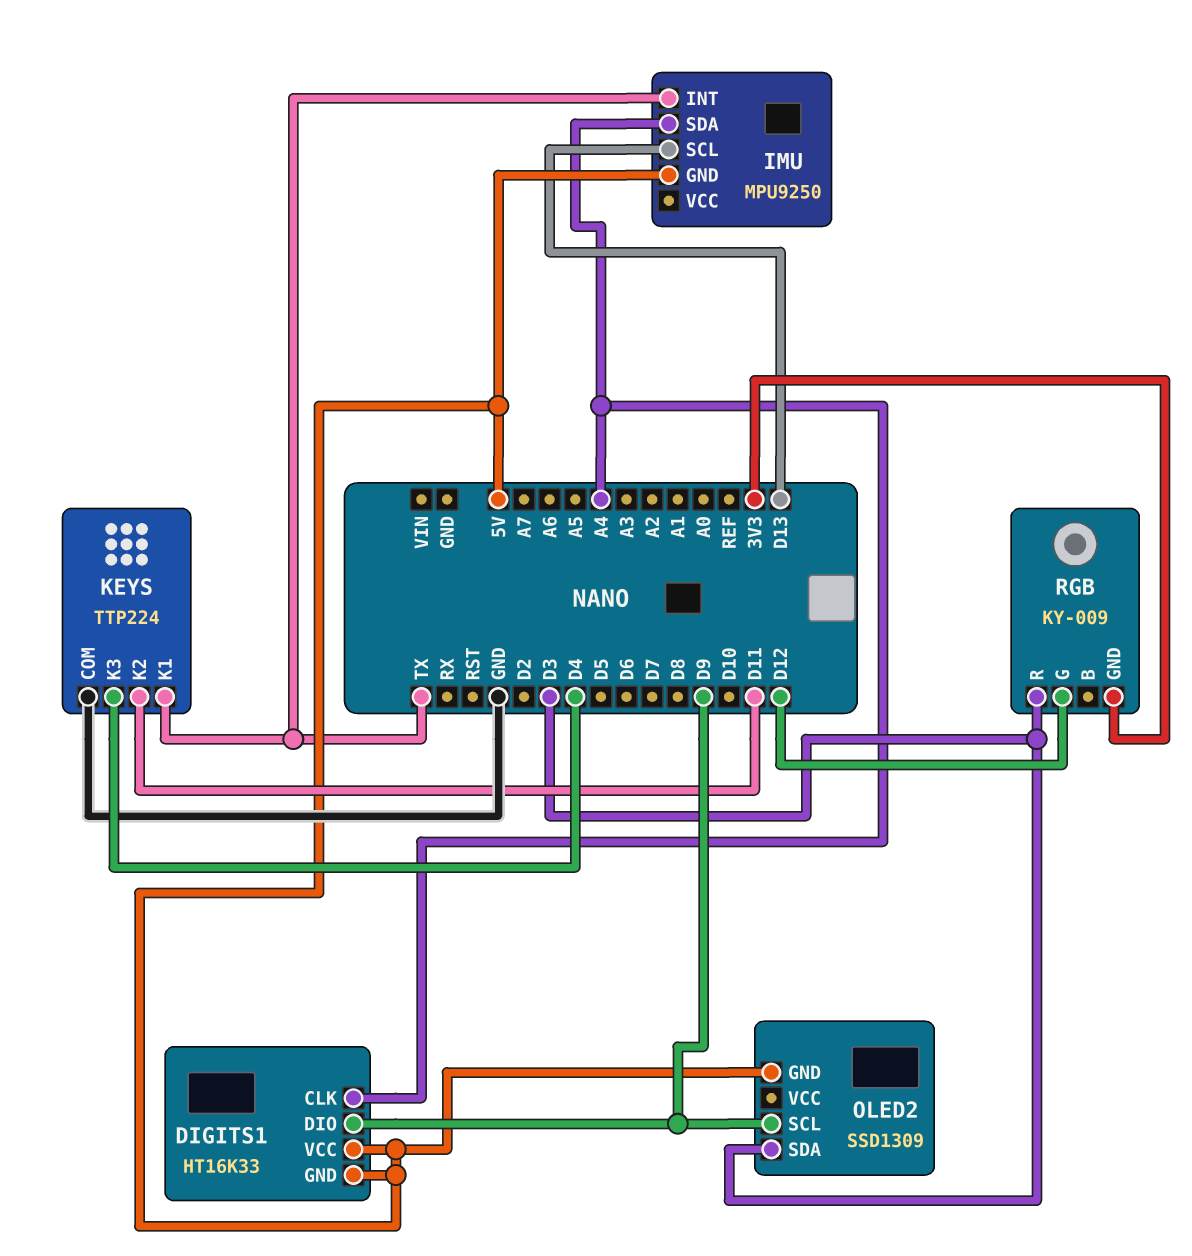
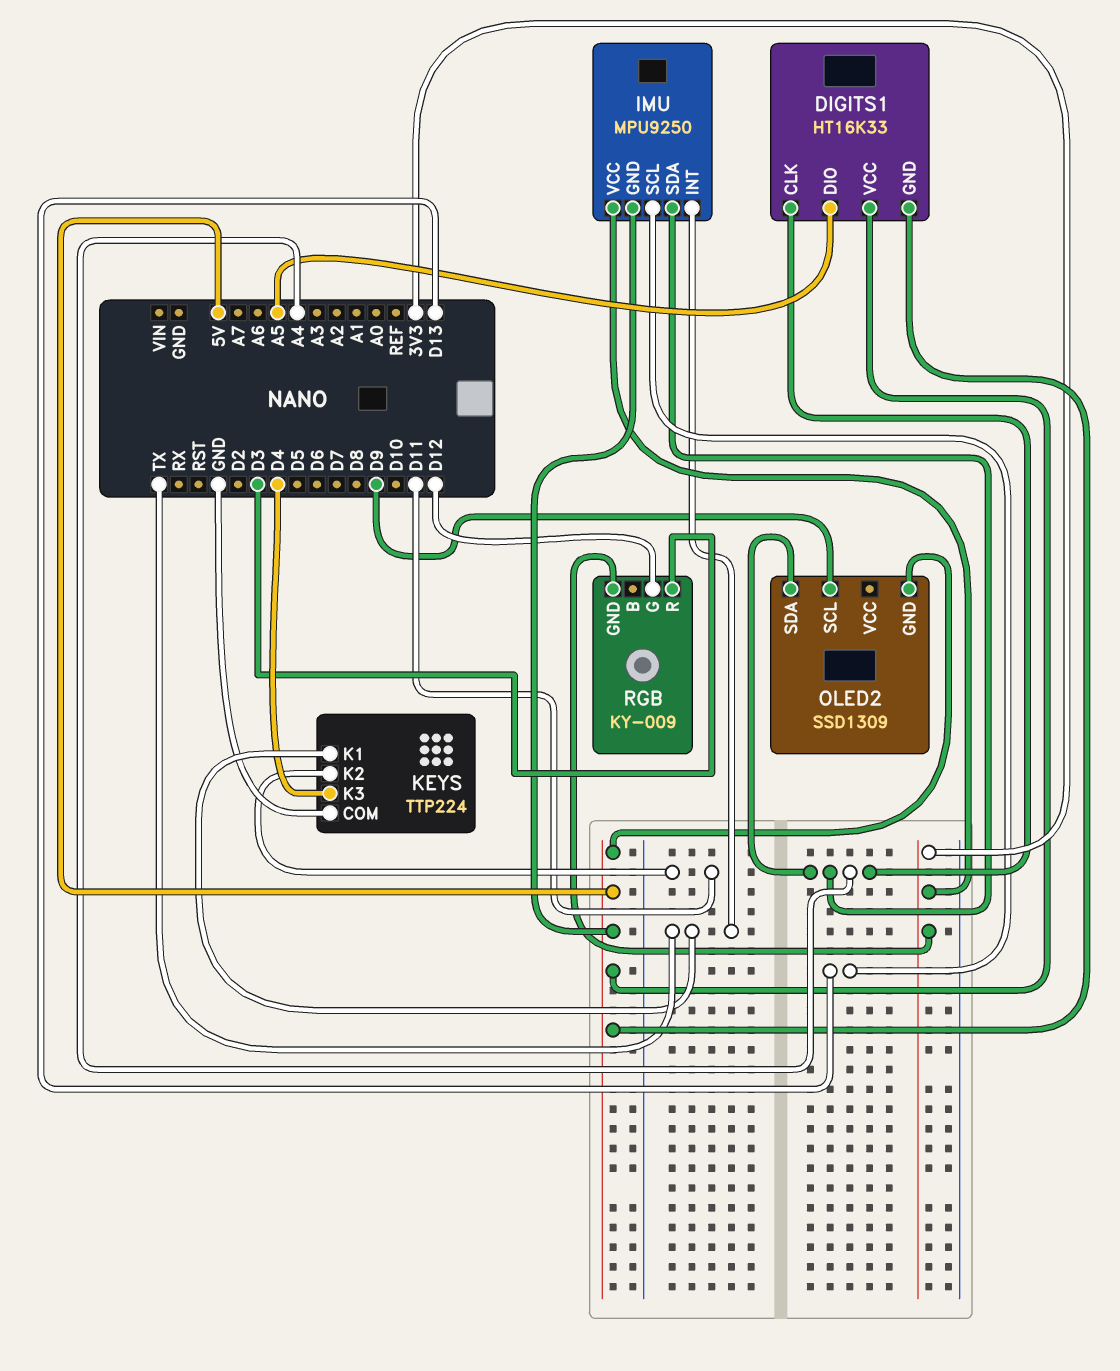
DIGITS1 pin DIO: D9 -> A5
IMU pin VCC: none -> 3V3
OLED2 pin SDA: D3 -> A4

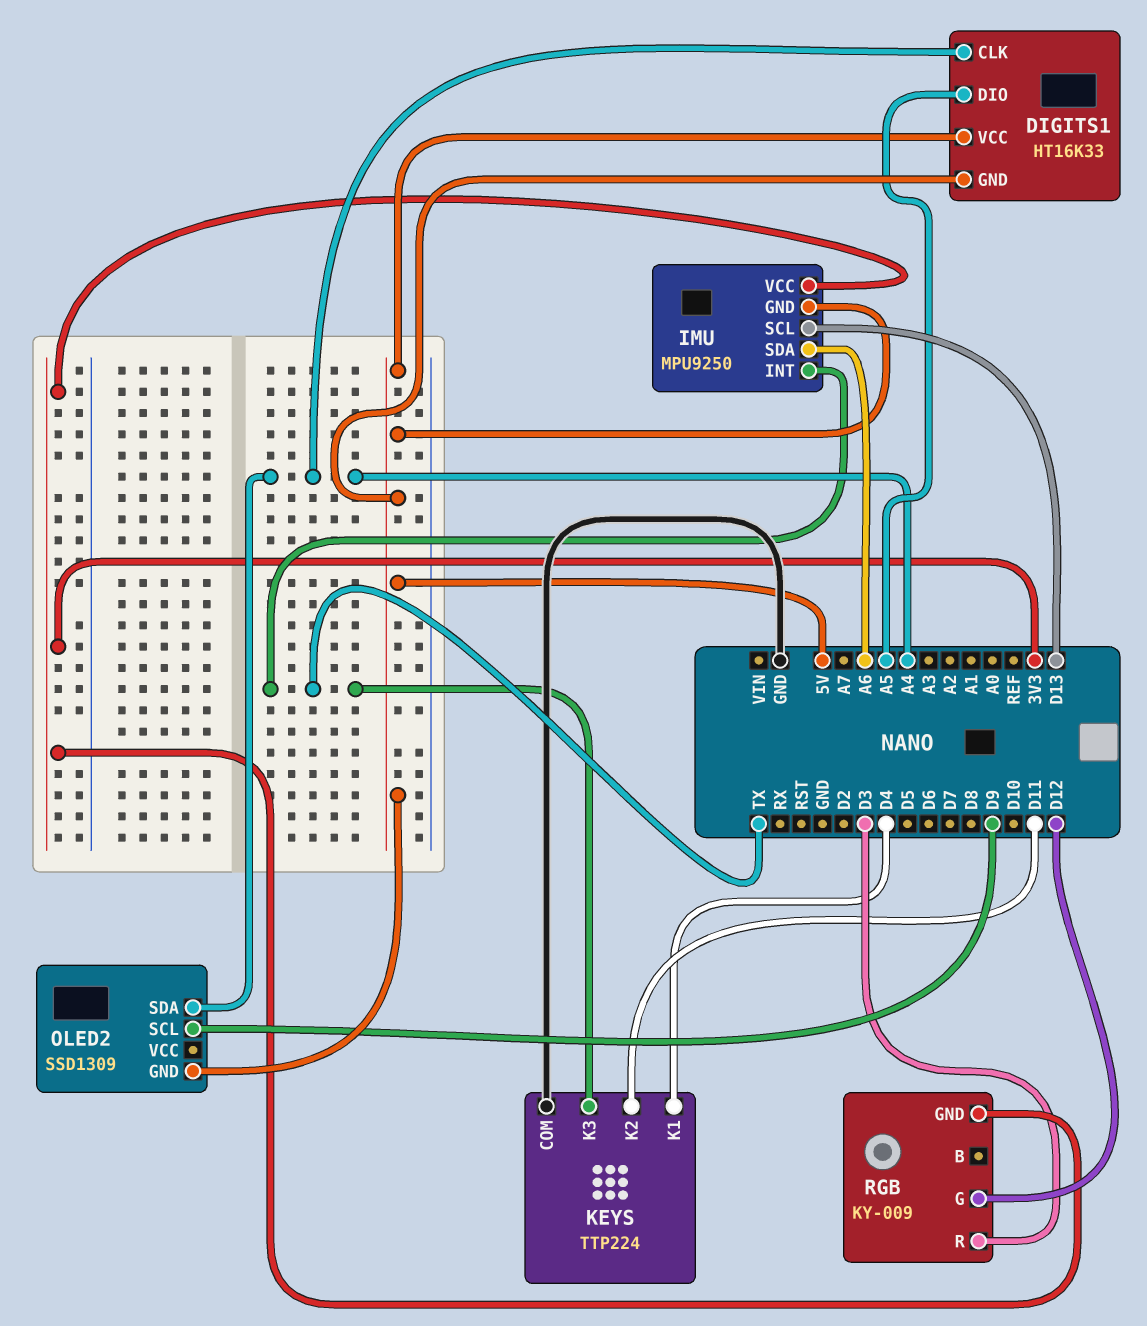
IMU pin SDA: A4 -> A6
KEYS pin K1: TX -> D4
KEYS pin K3: D4 -> TX

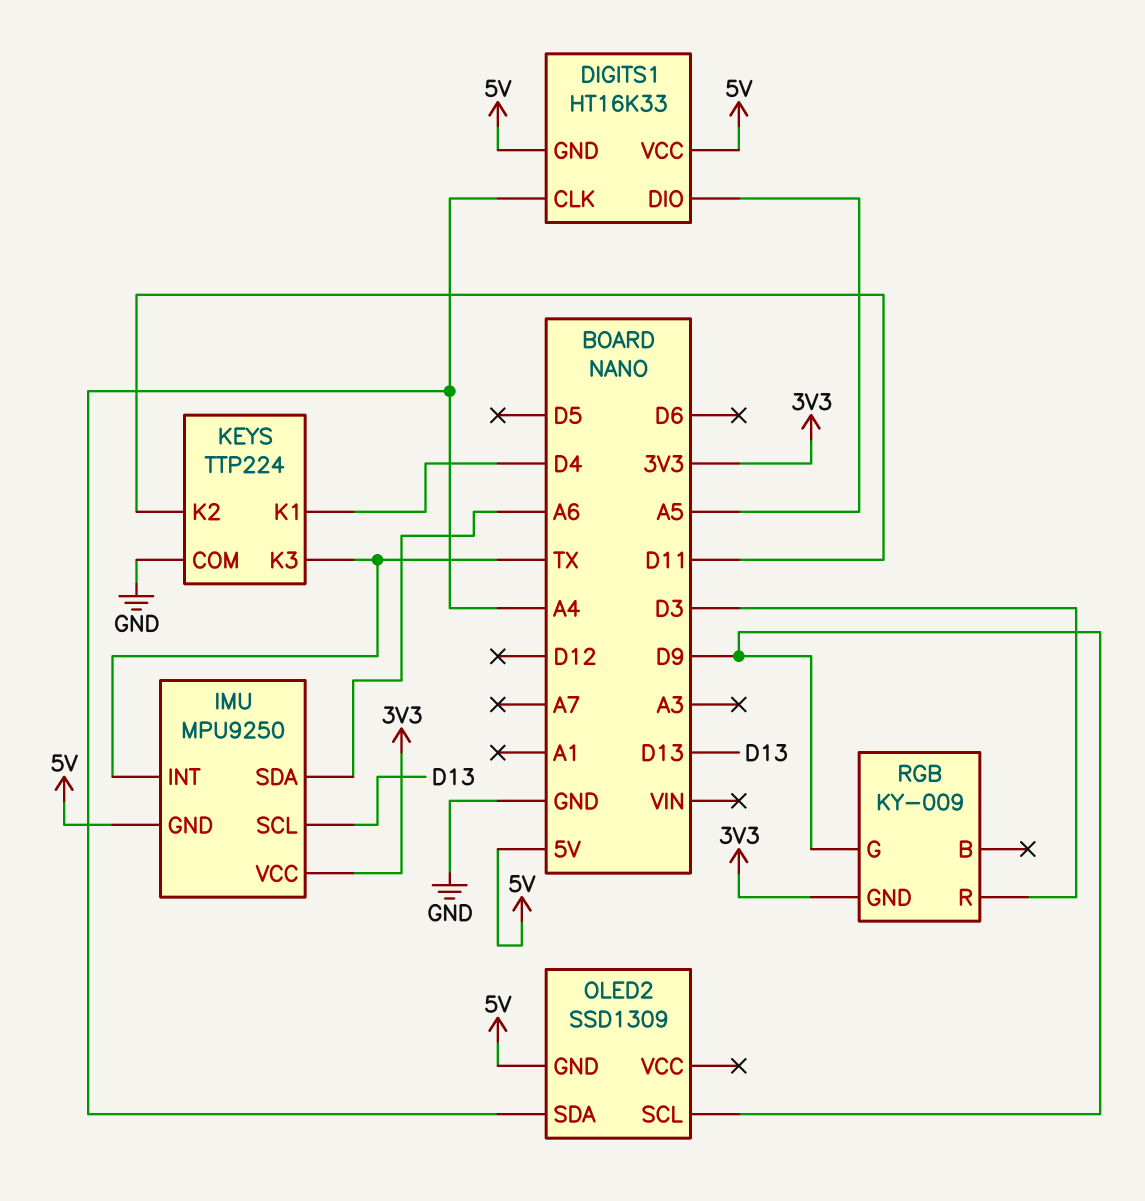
RGB pin G: D12 -> D9

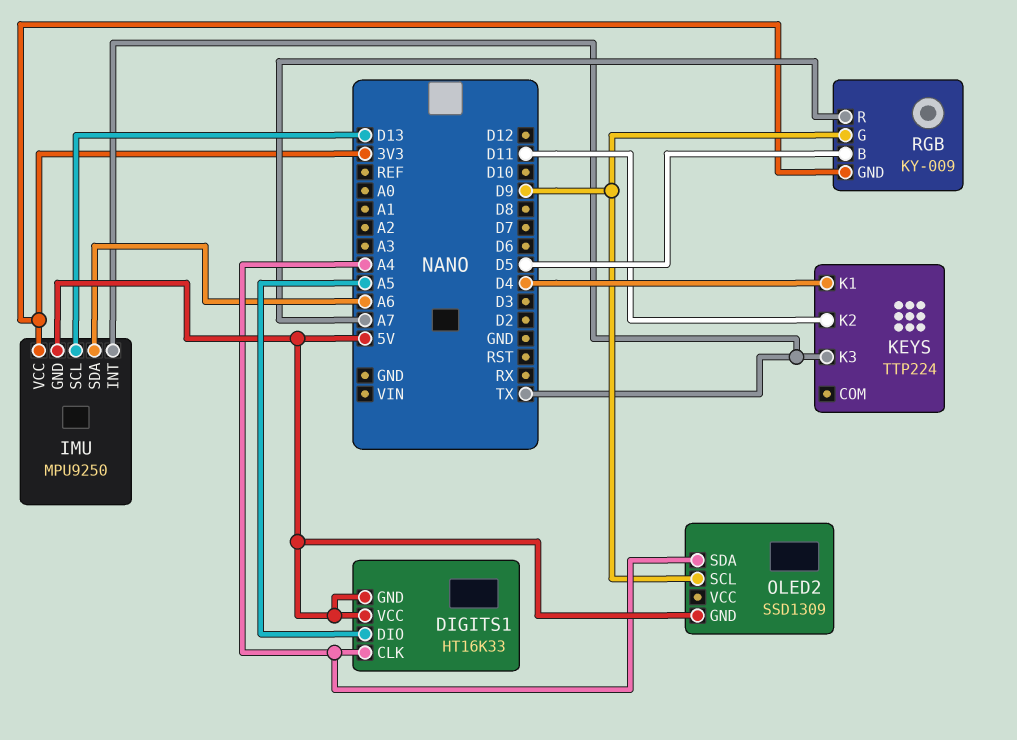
KEYS pin COM: GND -> none
RGB pin B: none -> D5
RGB pin R: D3 -> A7

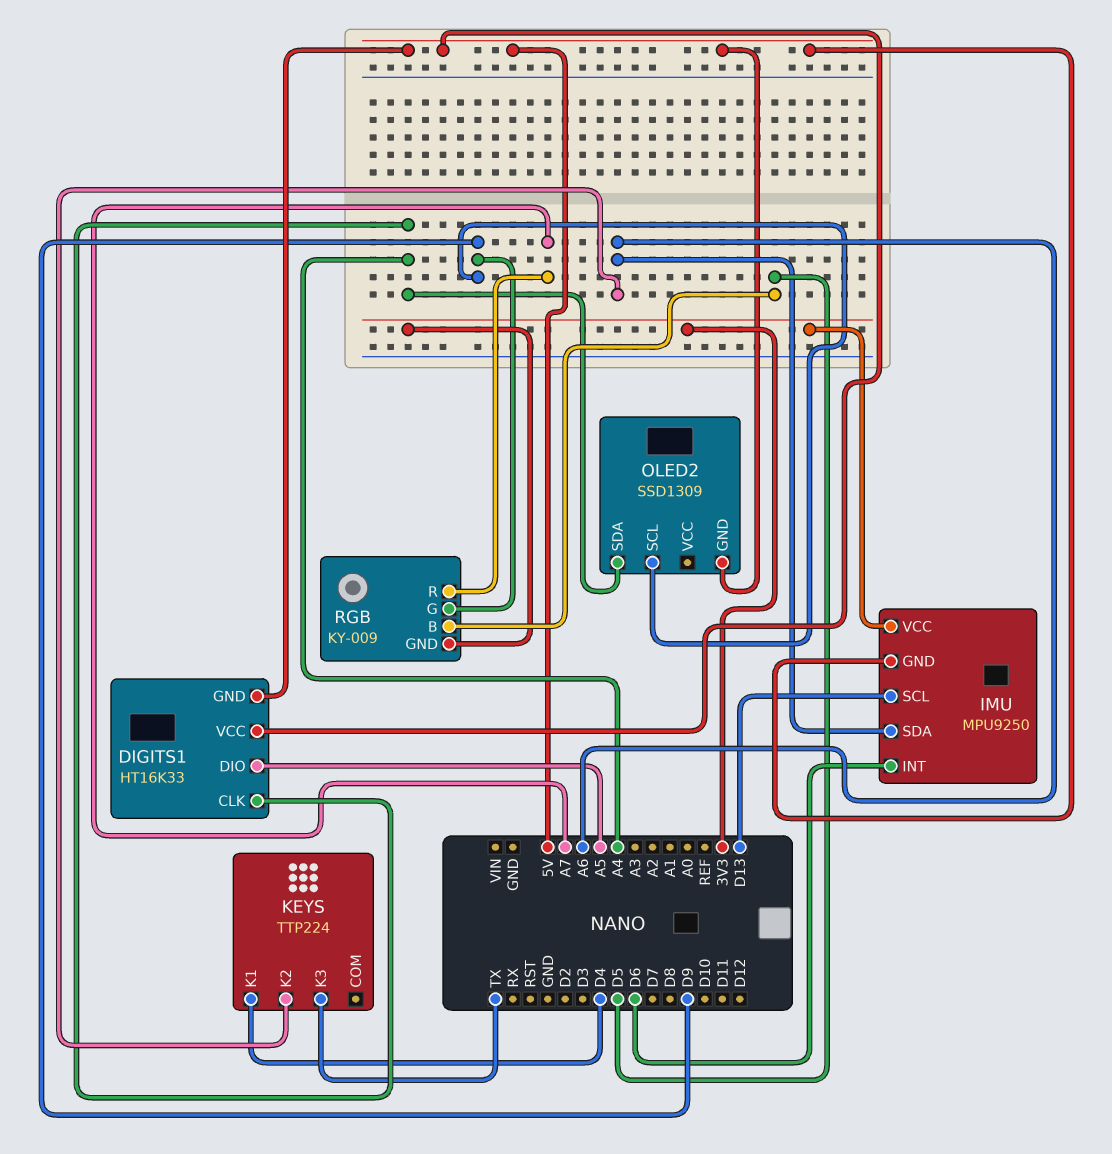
IMU pin INT: TX -> D6
KEYS pin K2: D11 -> A6

